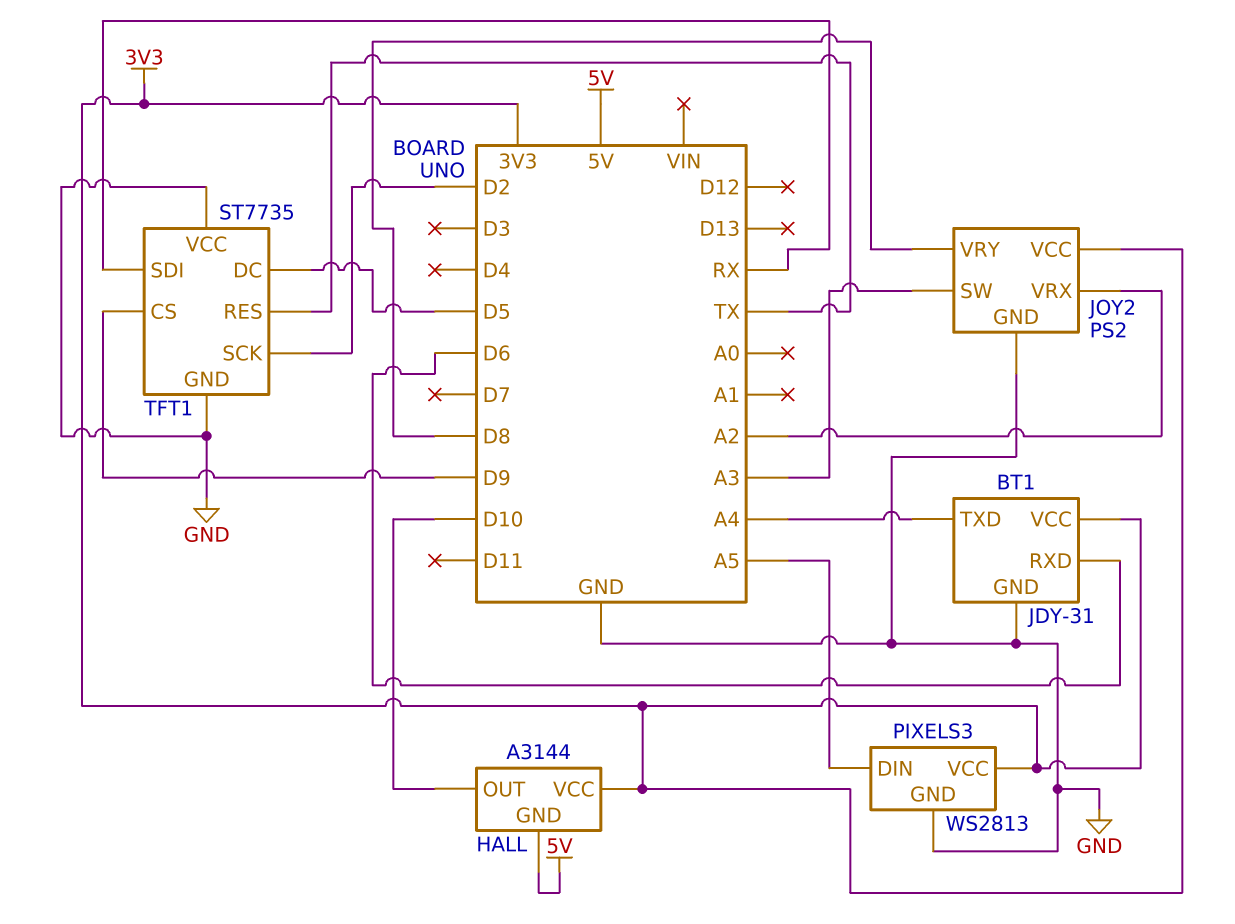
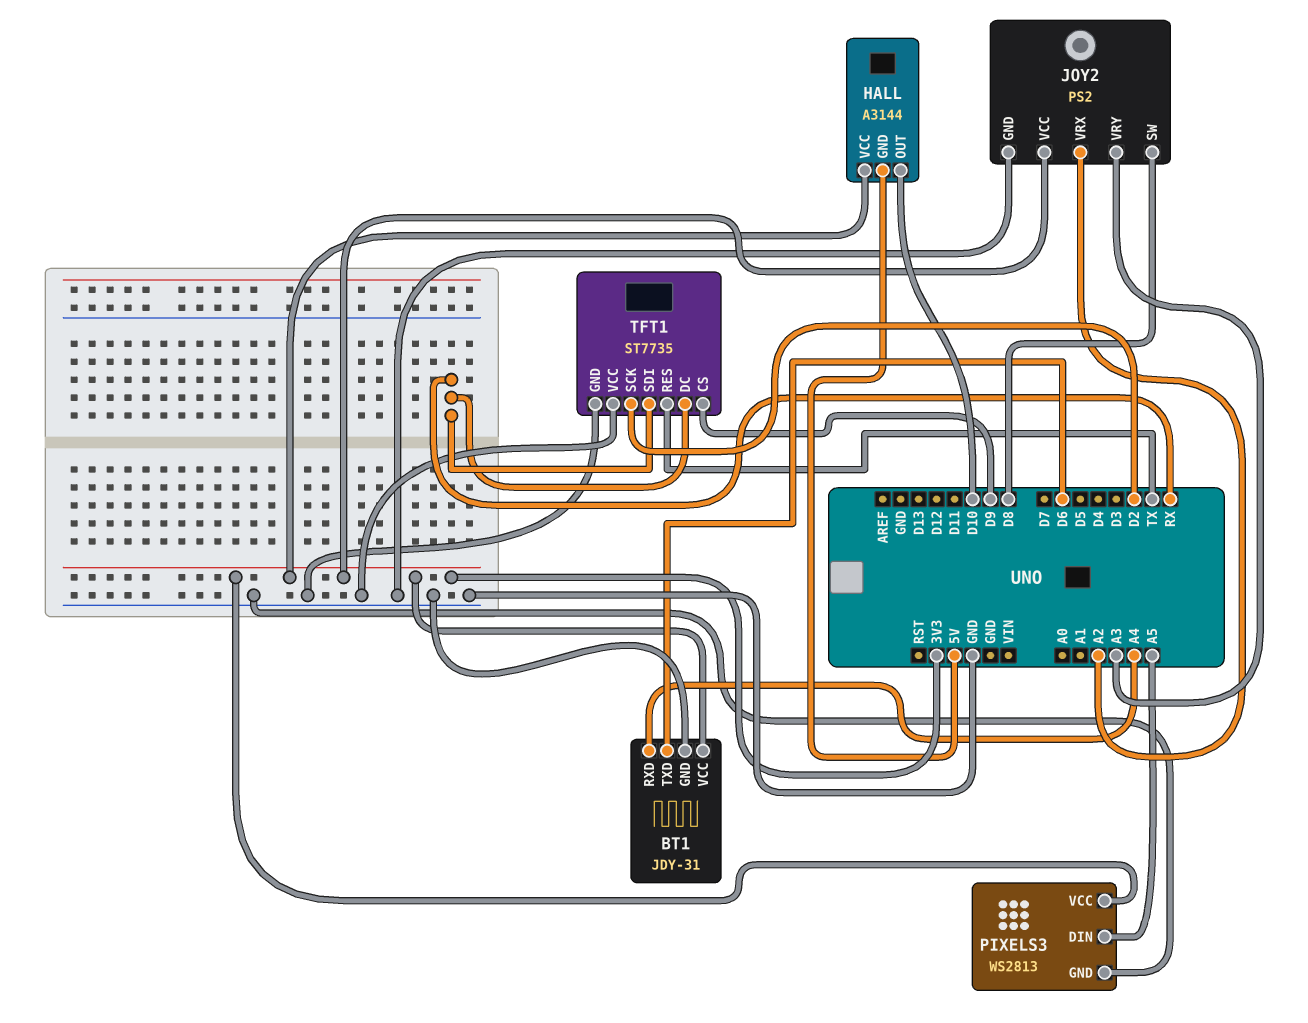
BT1 pin RXD: D6 -> A4
BT1 pin TXD: A4 -> D6
JOY2 pin SW: A3 -> D8
JOY2 pin VRY: D8 -> A3
TFT1 pin DC: D5 -> RX

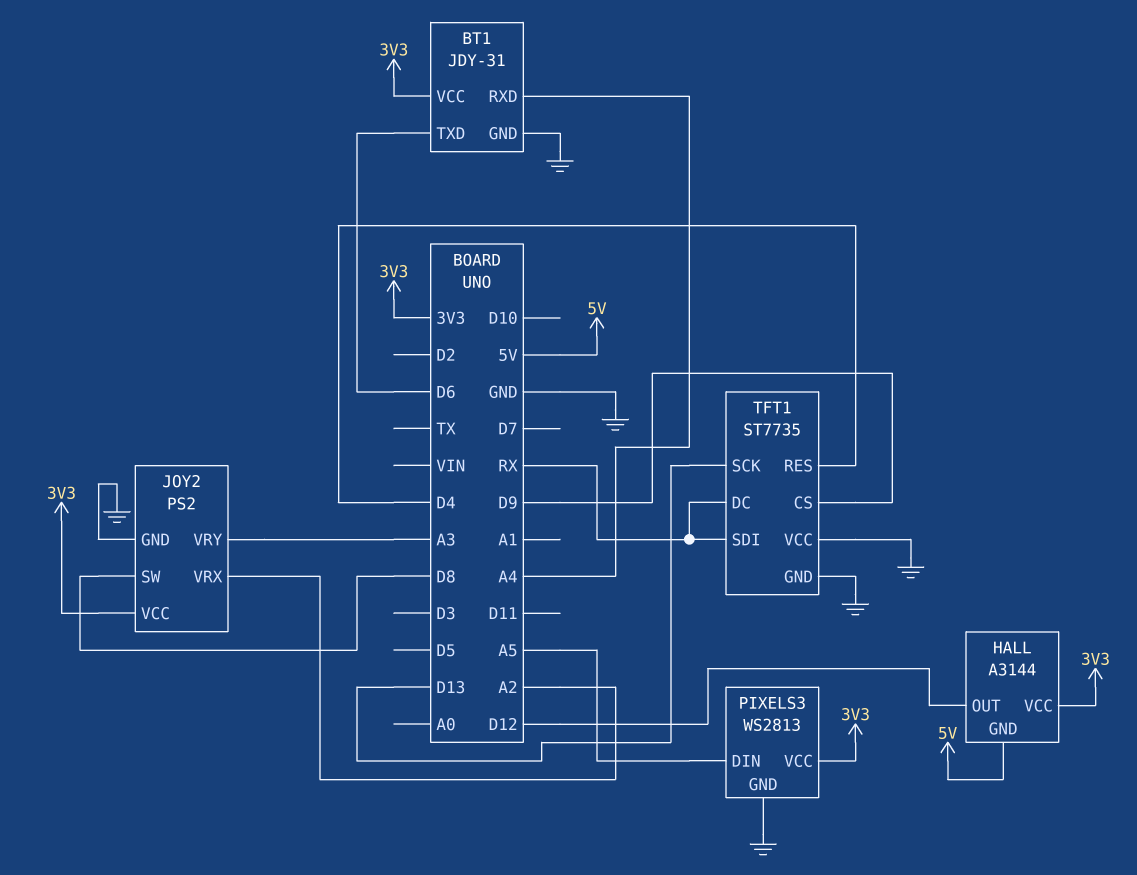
HALL pin OUT: D10 -> D12
TFT1 pin RES: TX -> D4
TFT1 pin SCK: D2 -> D13

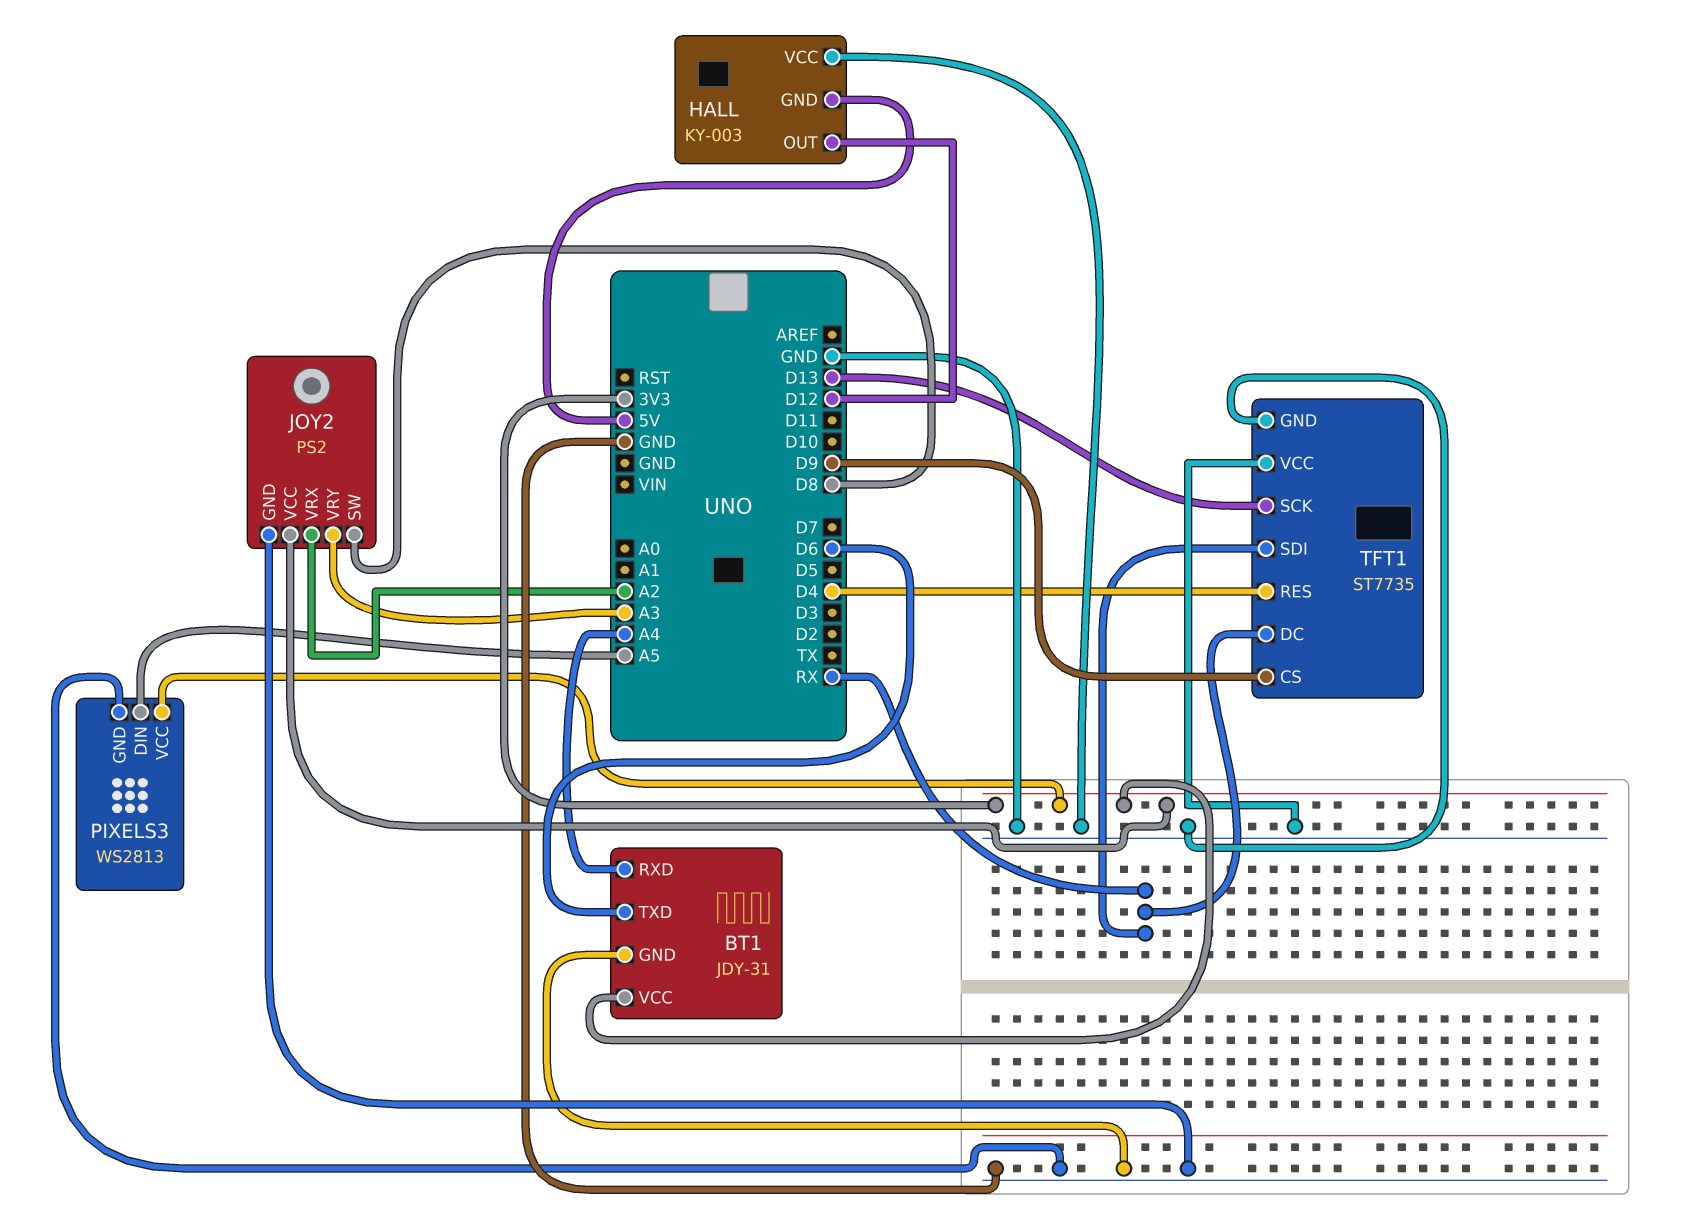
HALL: A3144 -> KY-003
HALL pin VCC: 3V3 -> GND

